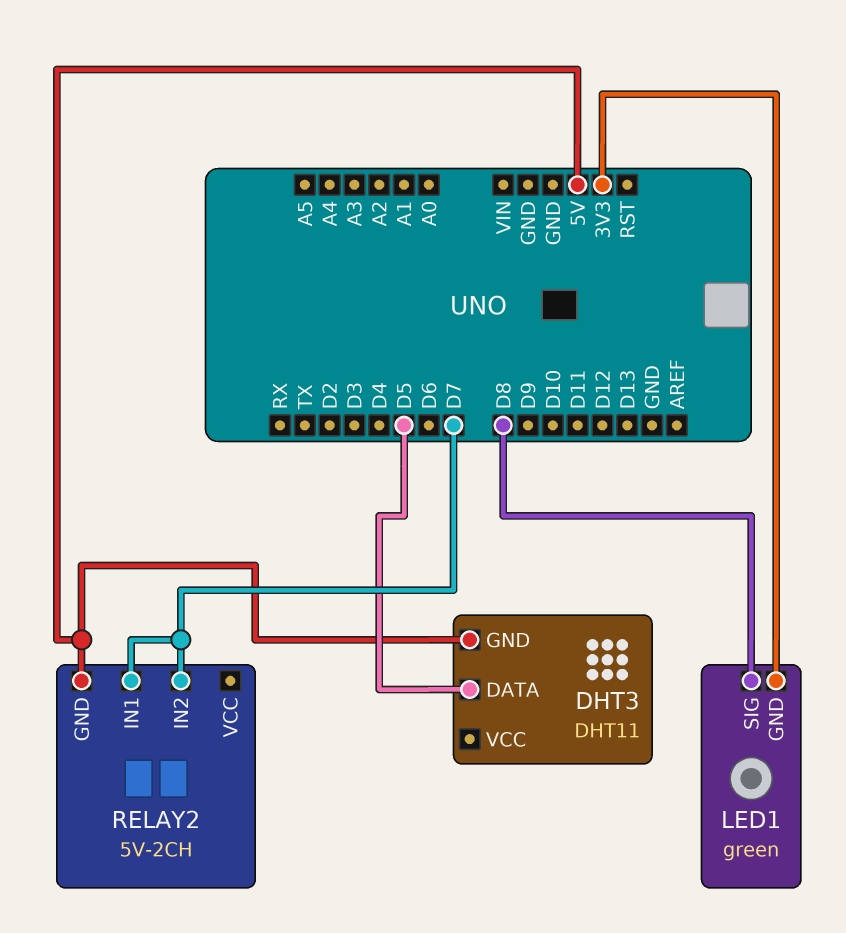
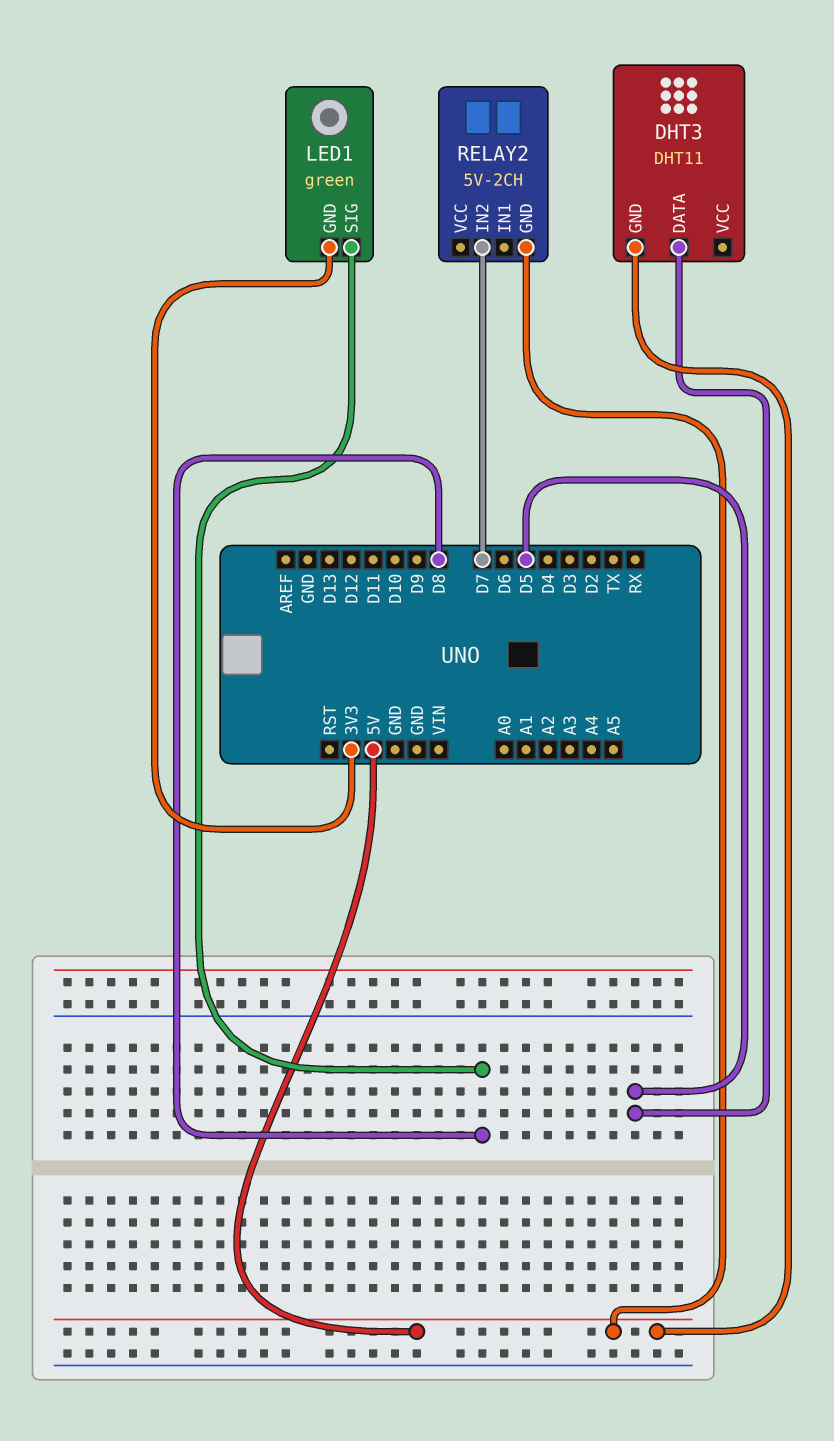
RELAY2 pin IN1: D7 -> none

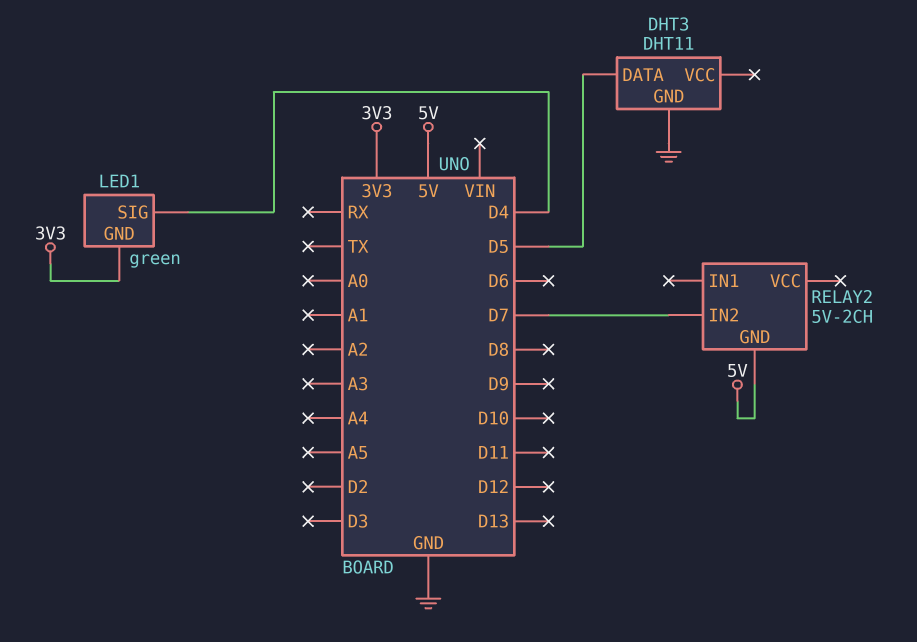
DHT3 pin GND: 5V -> GND
LED1 pin SIG: D8 -> D4

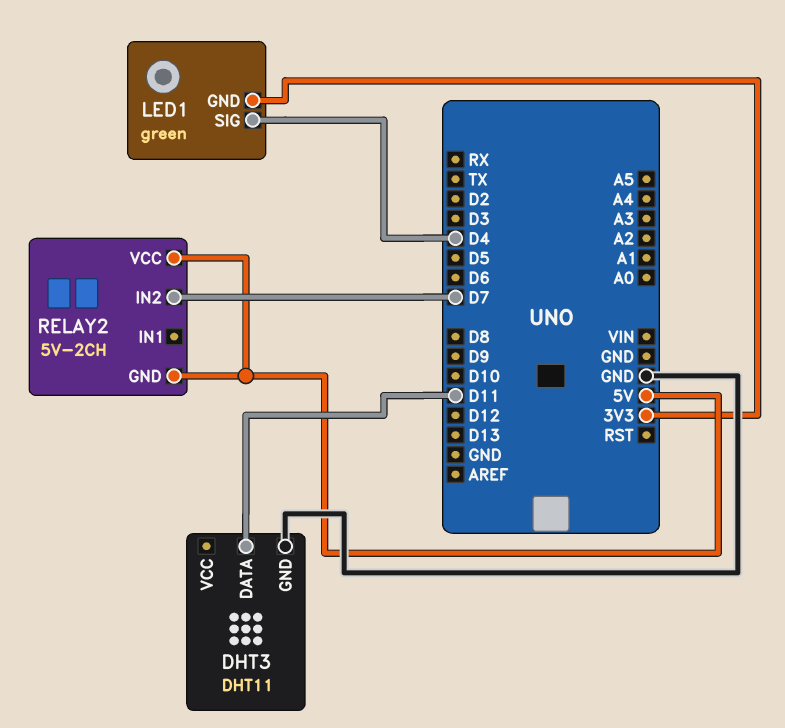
DHT3 pin DATA: D5 -> D11
RELAY2 pin VCC: none -> 5V

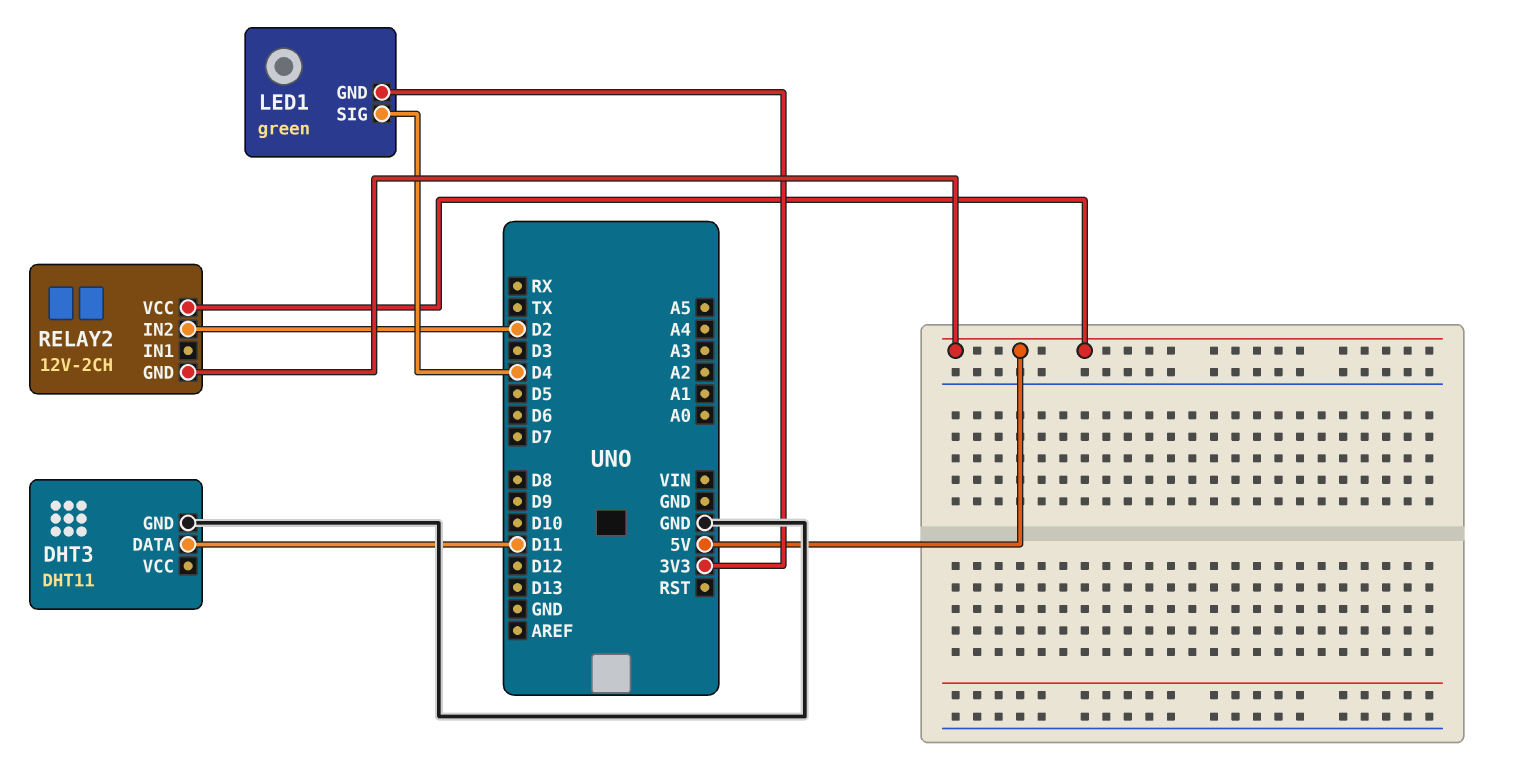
RELAY2: 5V-2CH -> 12V-2CH
RELAY2 pin IN2: D7 -> D2

